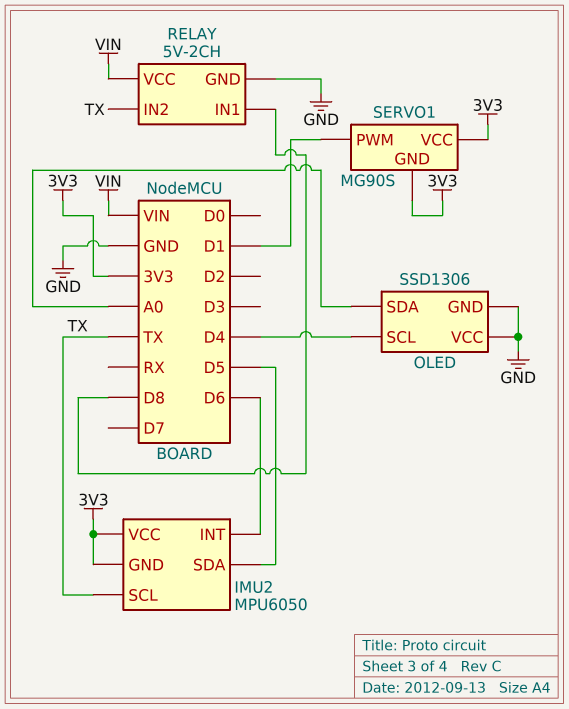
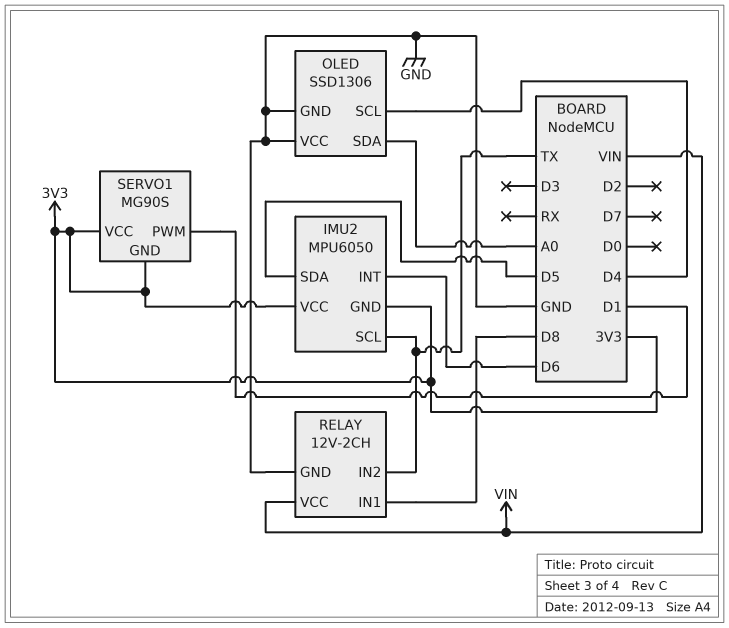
RELAY: 5V-2CH -> 12V-2CH

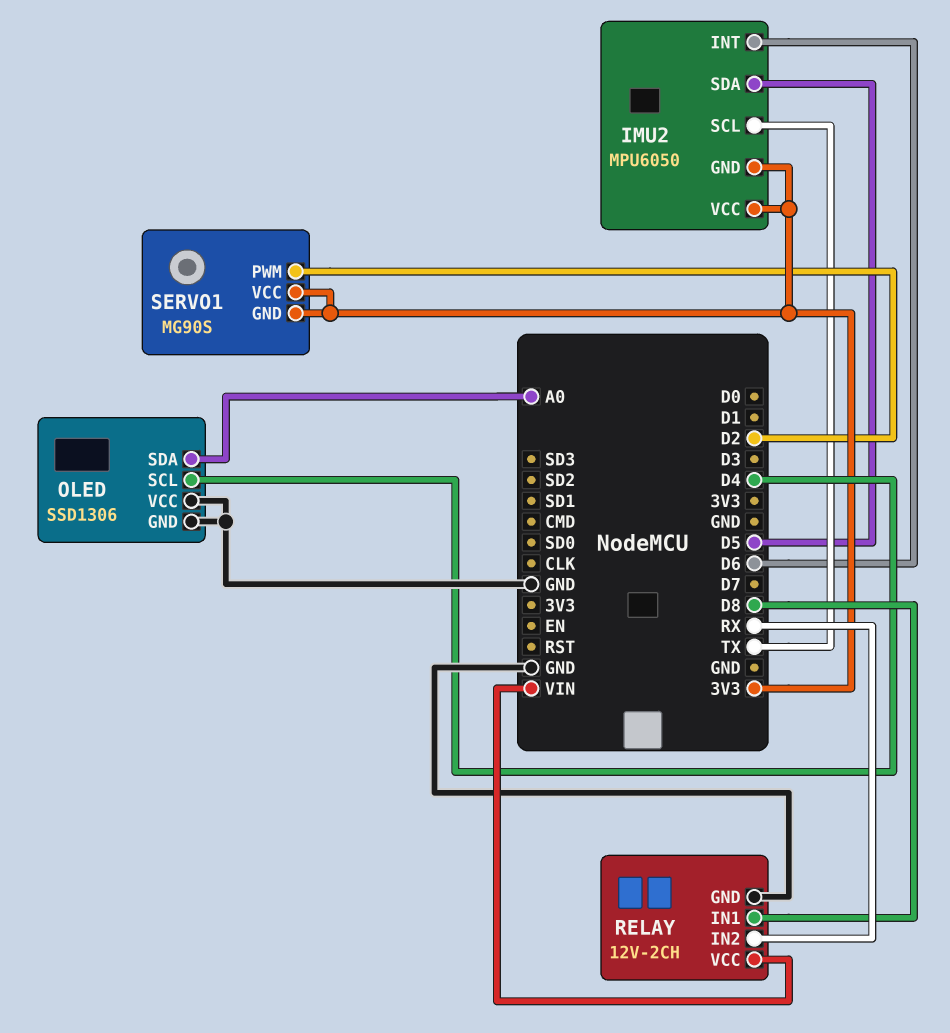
RELAY pin IN2: TX -> RX
SERVO1 pin PWM: D1 -> D2

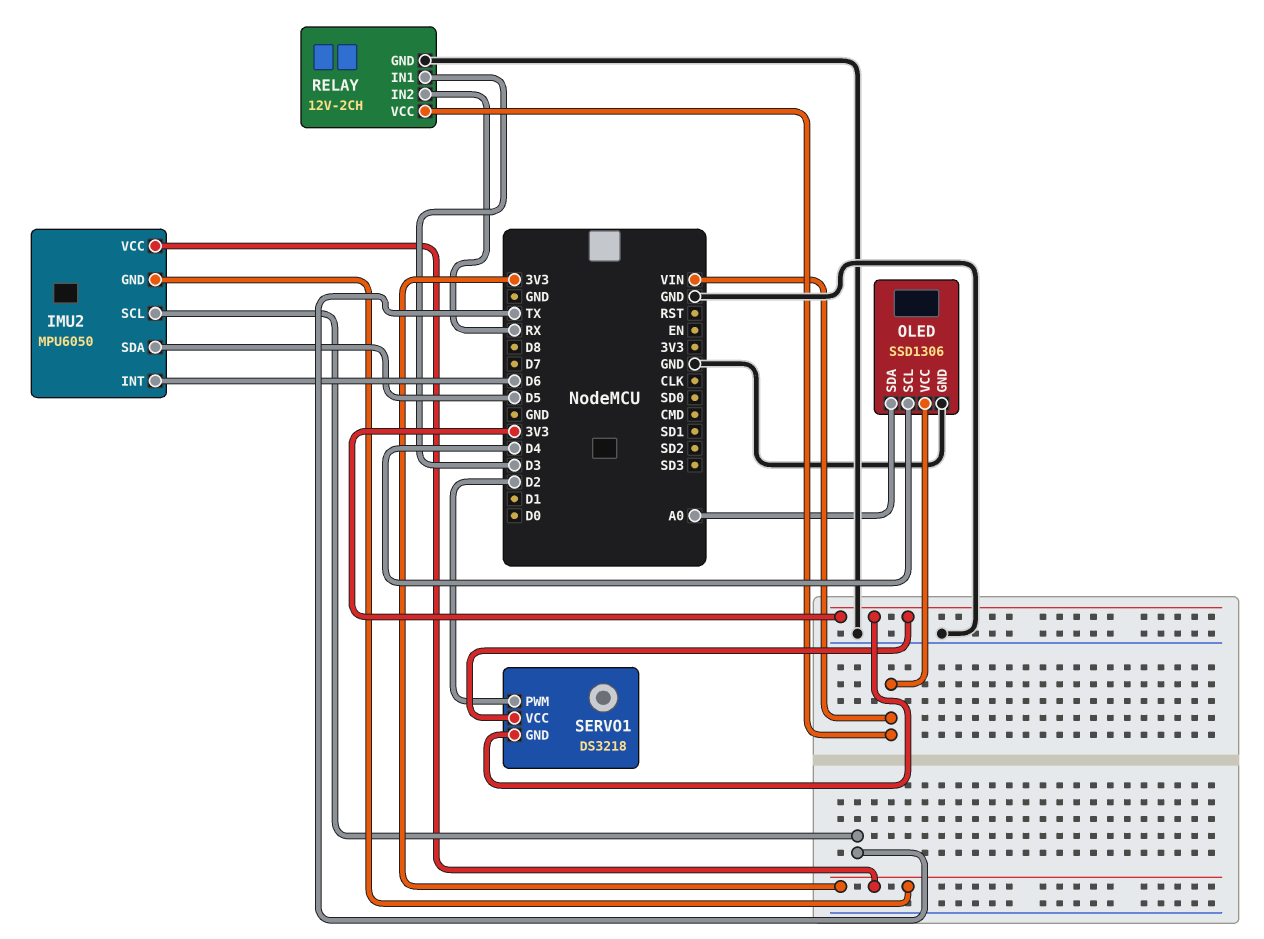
OLED pin VCC: GND -> VIN
RELAY pin IN1: D8 -> D3
SERVO1: MG90S -> DS3218

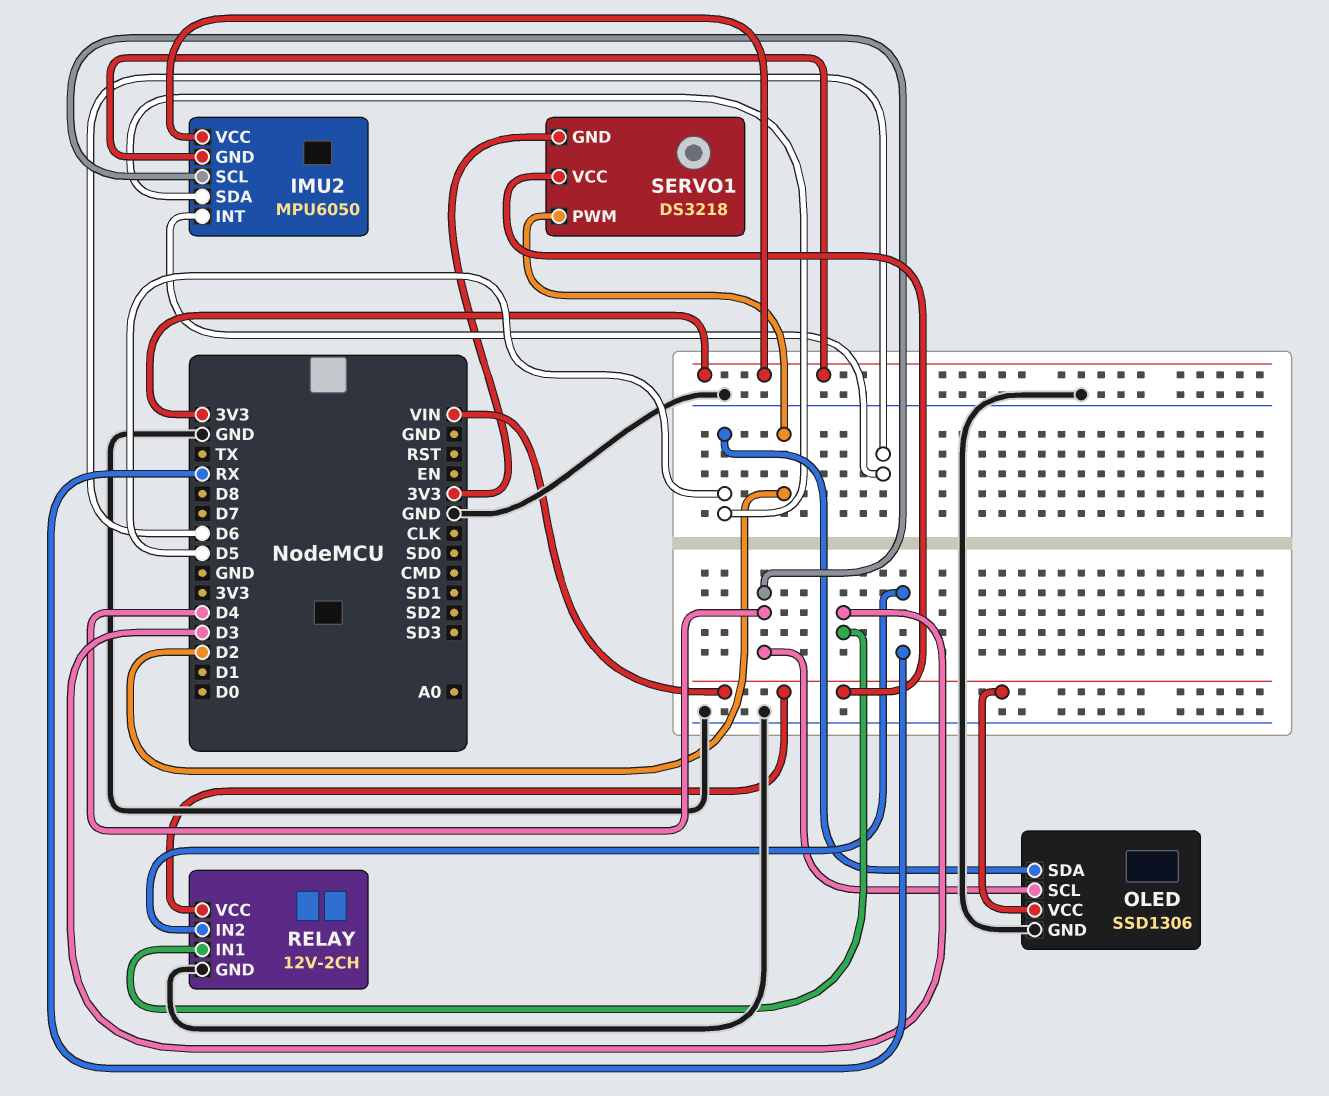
IMU2 pin SCL: TX -> D4
OLED pin SDA: A0 -> D5
SERVO1 pin VCC: 3V3 -> VIN

